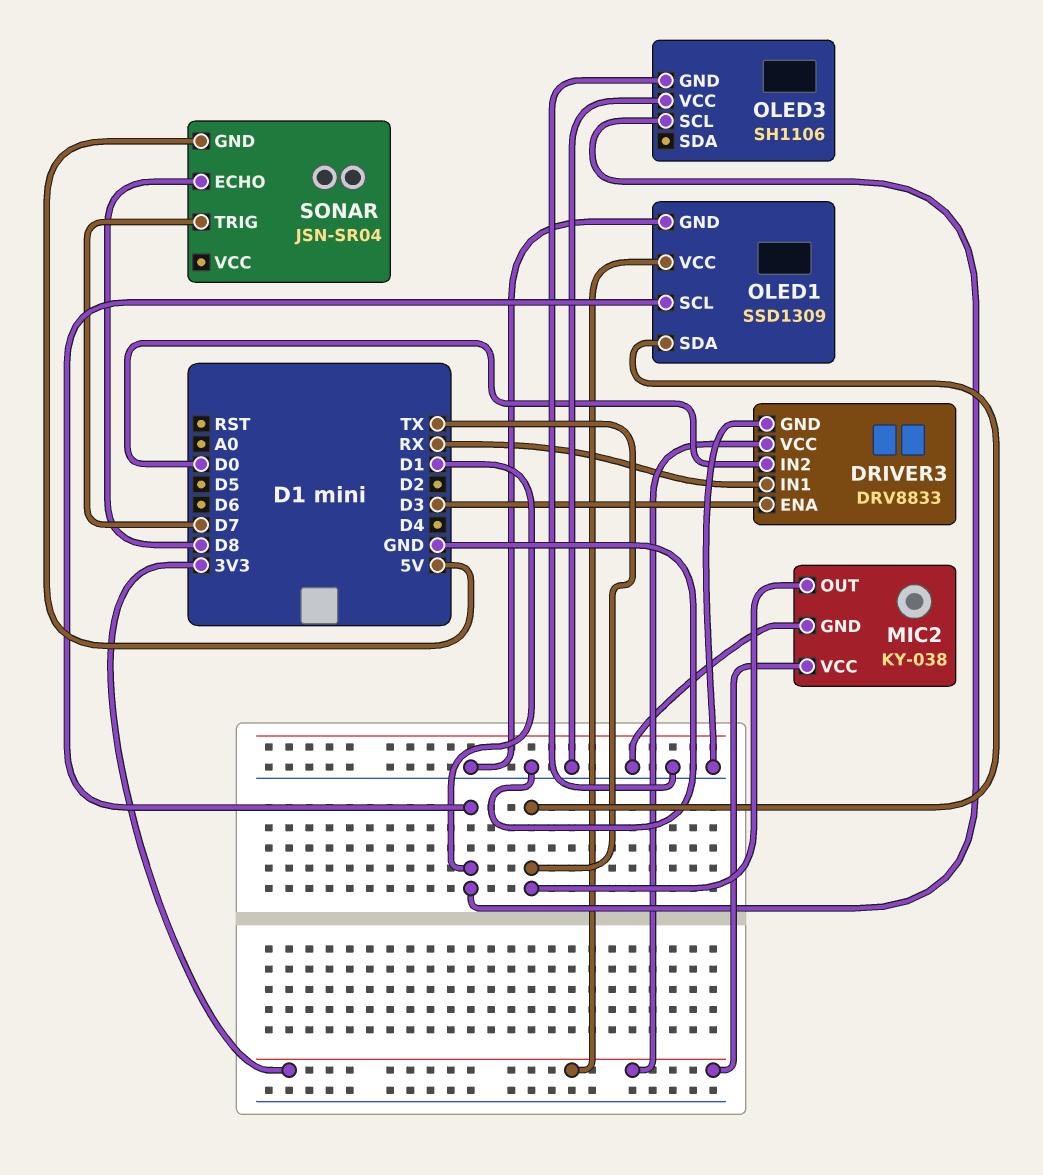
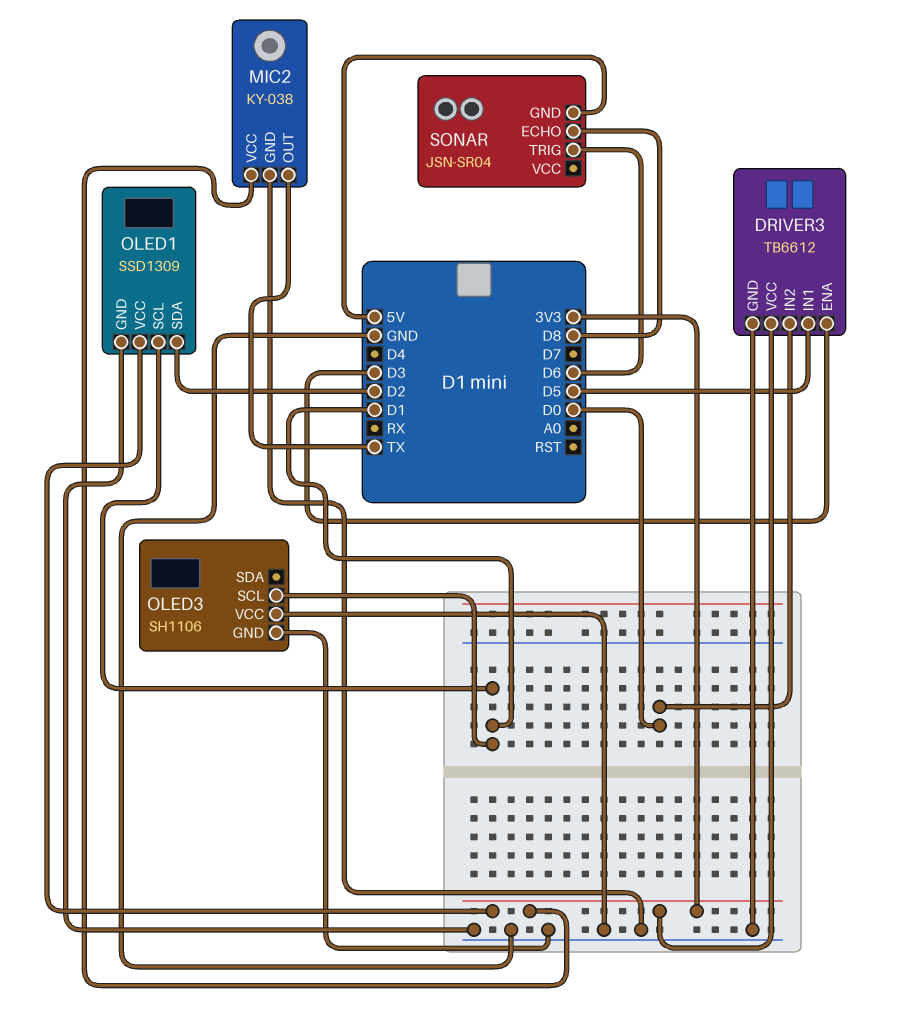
DRIVER3: DRV8833 -> TB6612
DRIVER3 pin IN1: RX -> D5
OLED1 pin SDA: TX -> D2
SONAR pin TRIG: D7 -> D6

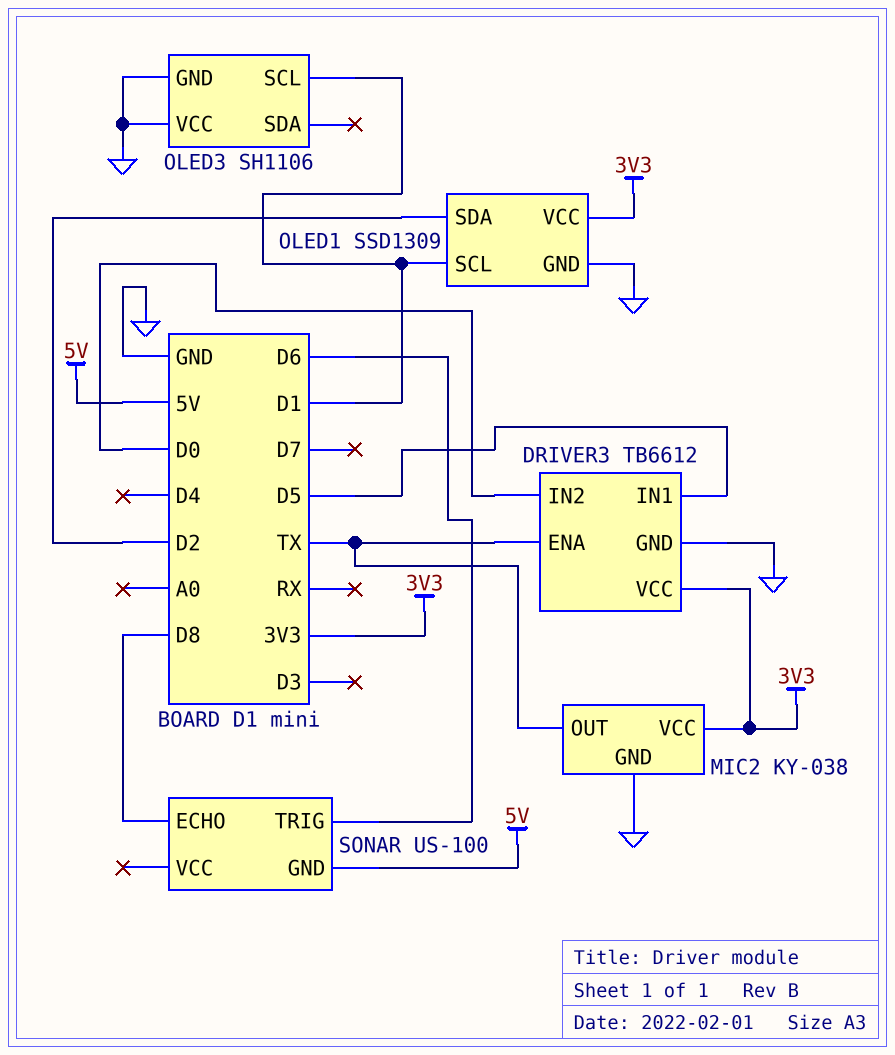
DRIVER3 pin ENA: D3 -> TX
SONAR: JSN-SR04 -> US-100

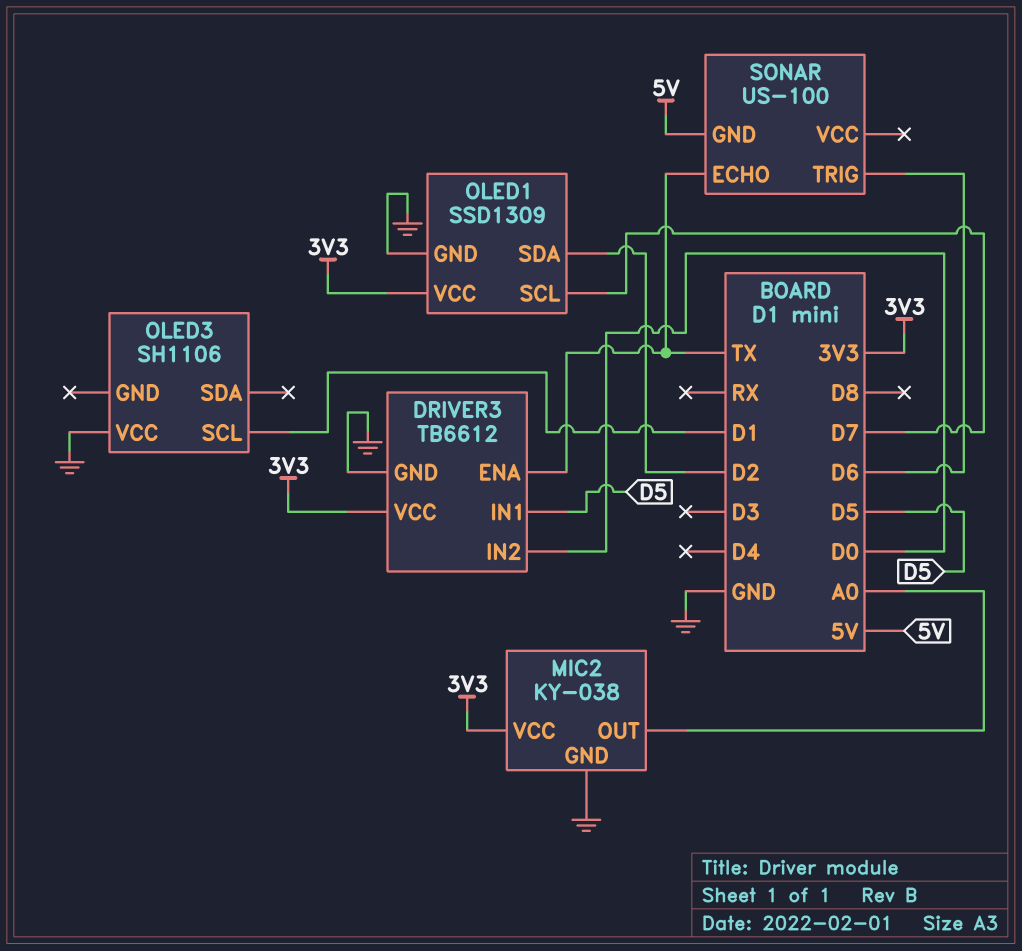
MIC2 pin OUT: TX -> A0
OLED1 pin SCL: D1 -> D7
OLED3 pin GND: GND -> none
SONAR pin ECHO: D8 -> TX

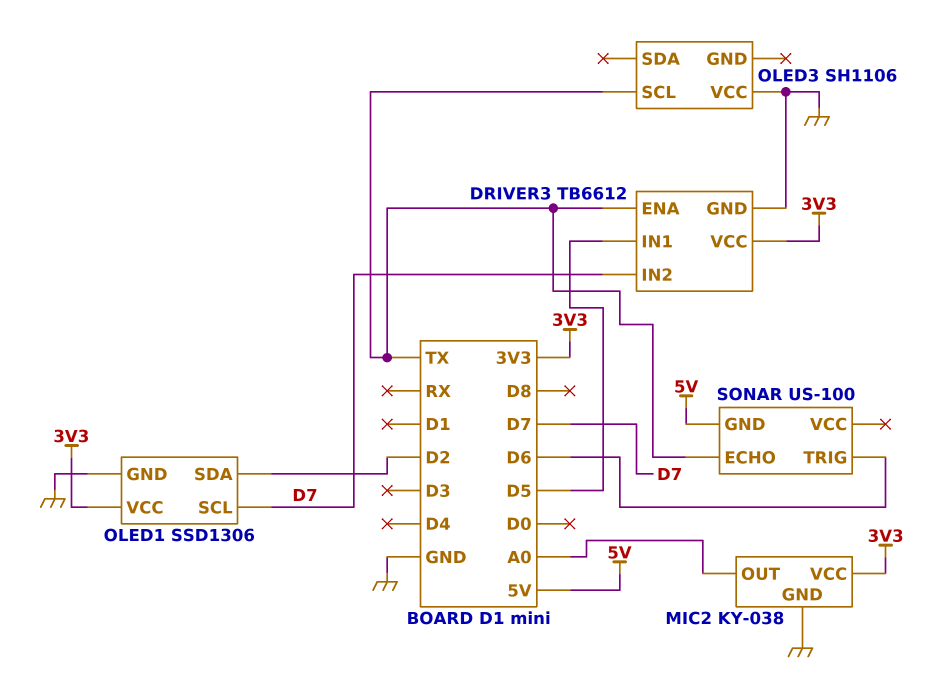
DRIVER3 pin IN2: D0 -> D7
OLED1: SSD1309 -> SSD1306
OLED3 pin SCL: D1 -> TX

